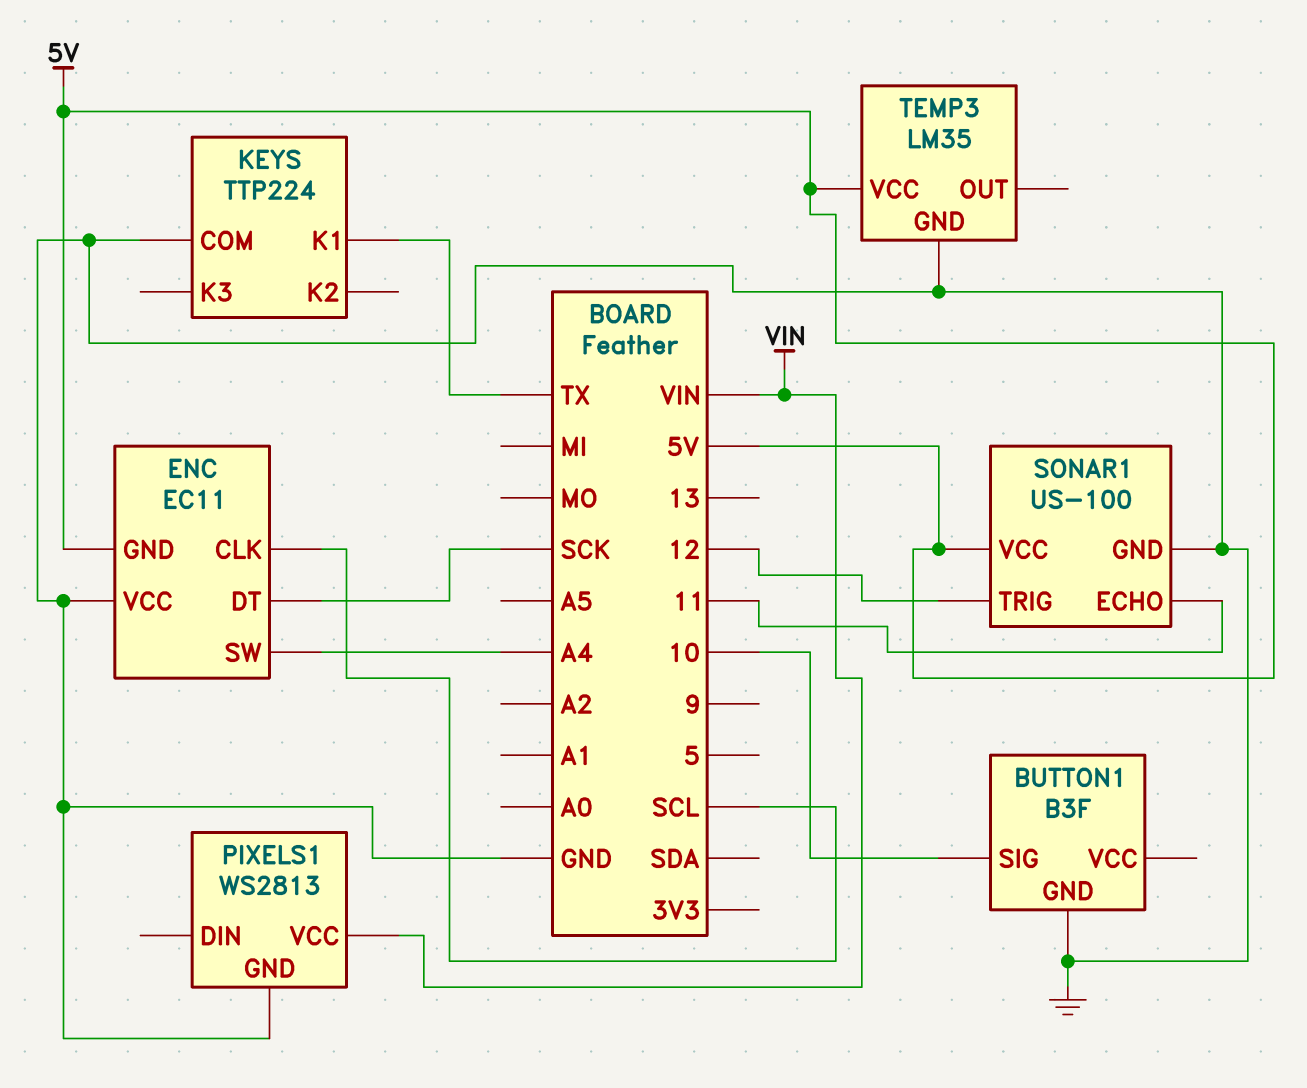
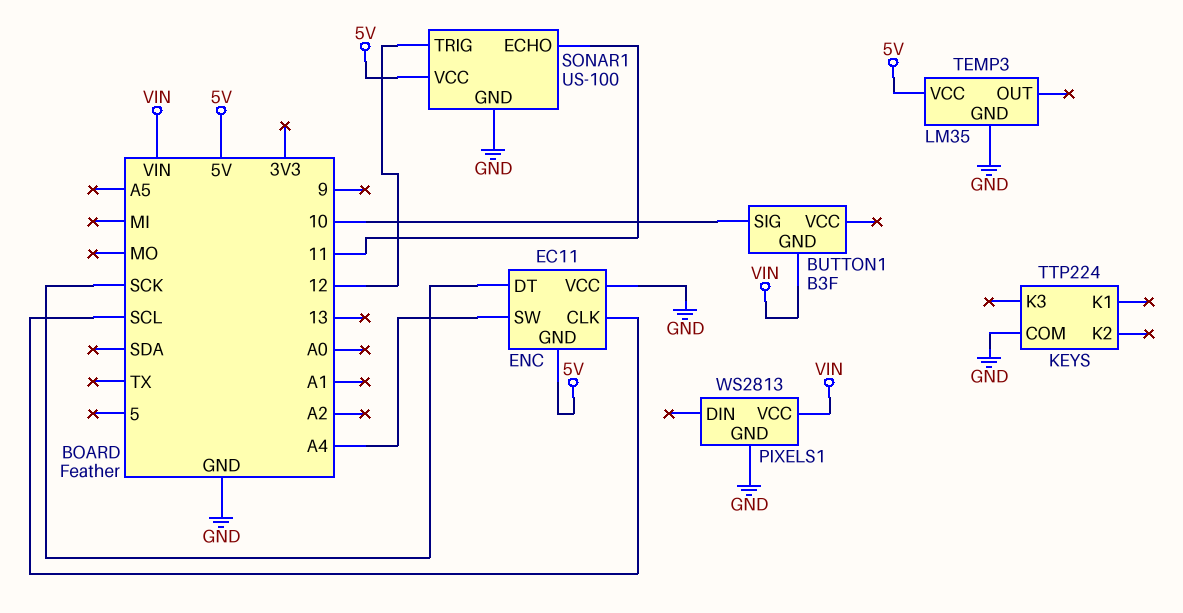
BUTTON1 pin GND: GND -> VIN
KEYS pin K1: TX -> none

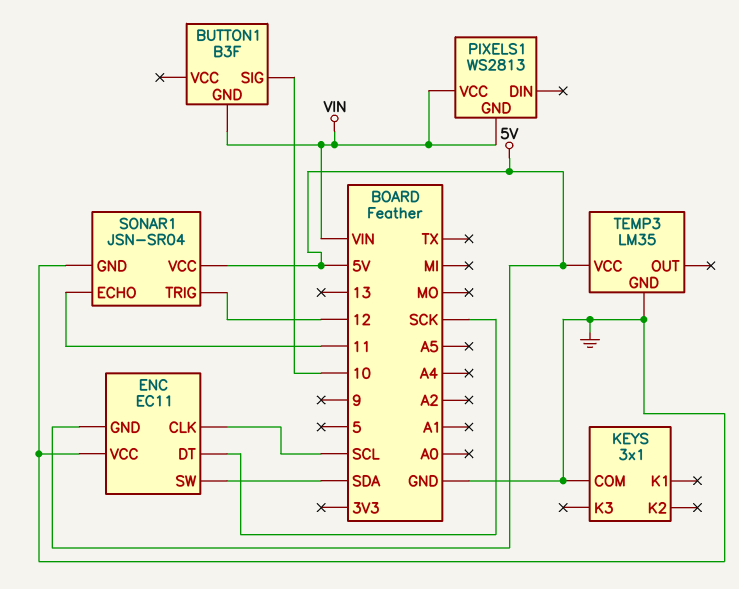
ENC pin SW: A4 -> SDA
KEYS: TTP224 -> 3x1
PIXELS1 pin GND: GND -> VIN
SONAR1: US-100 -> JSN-SR04

